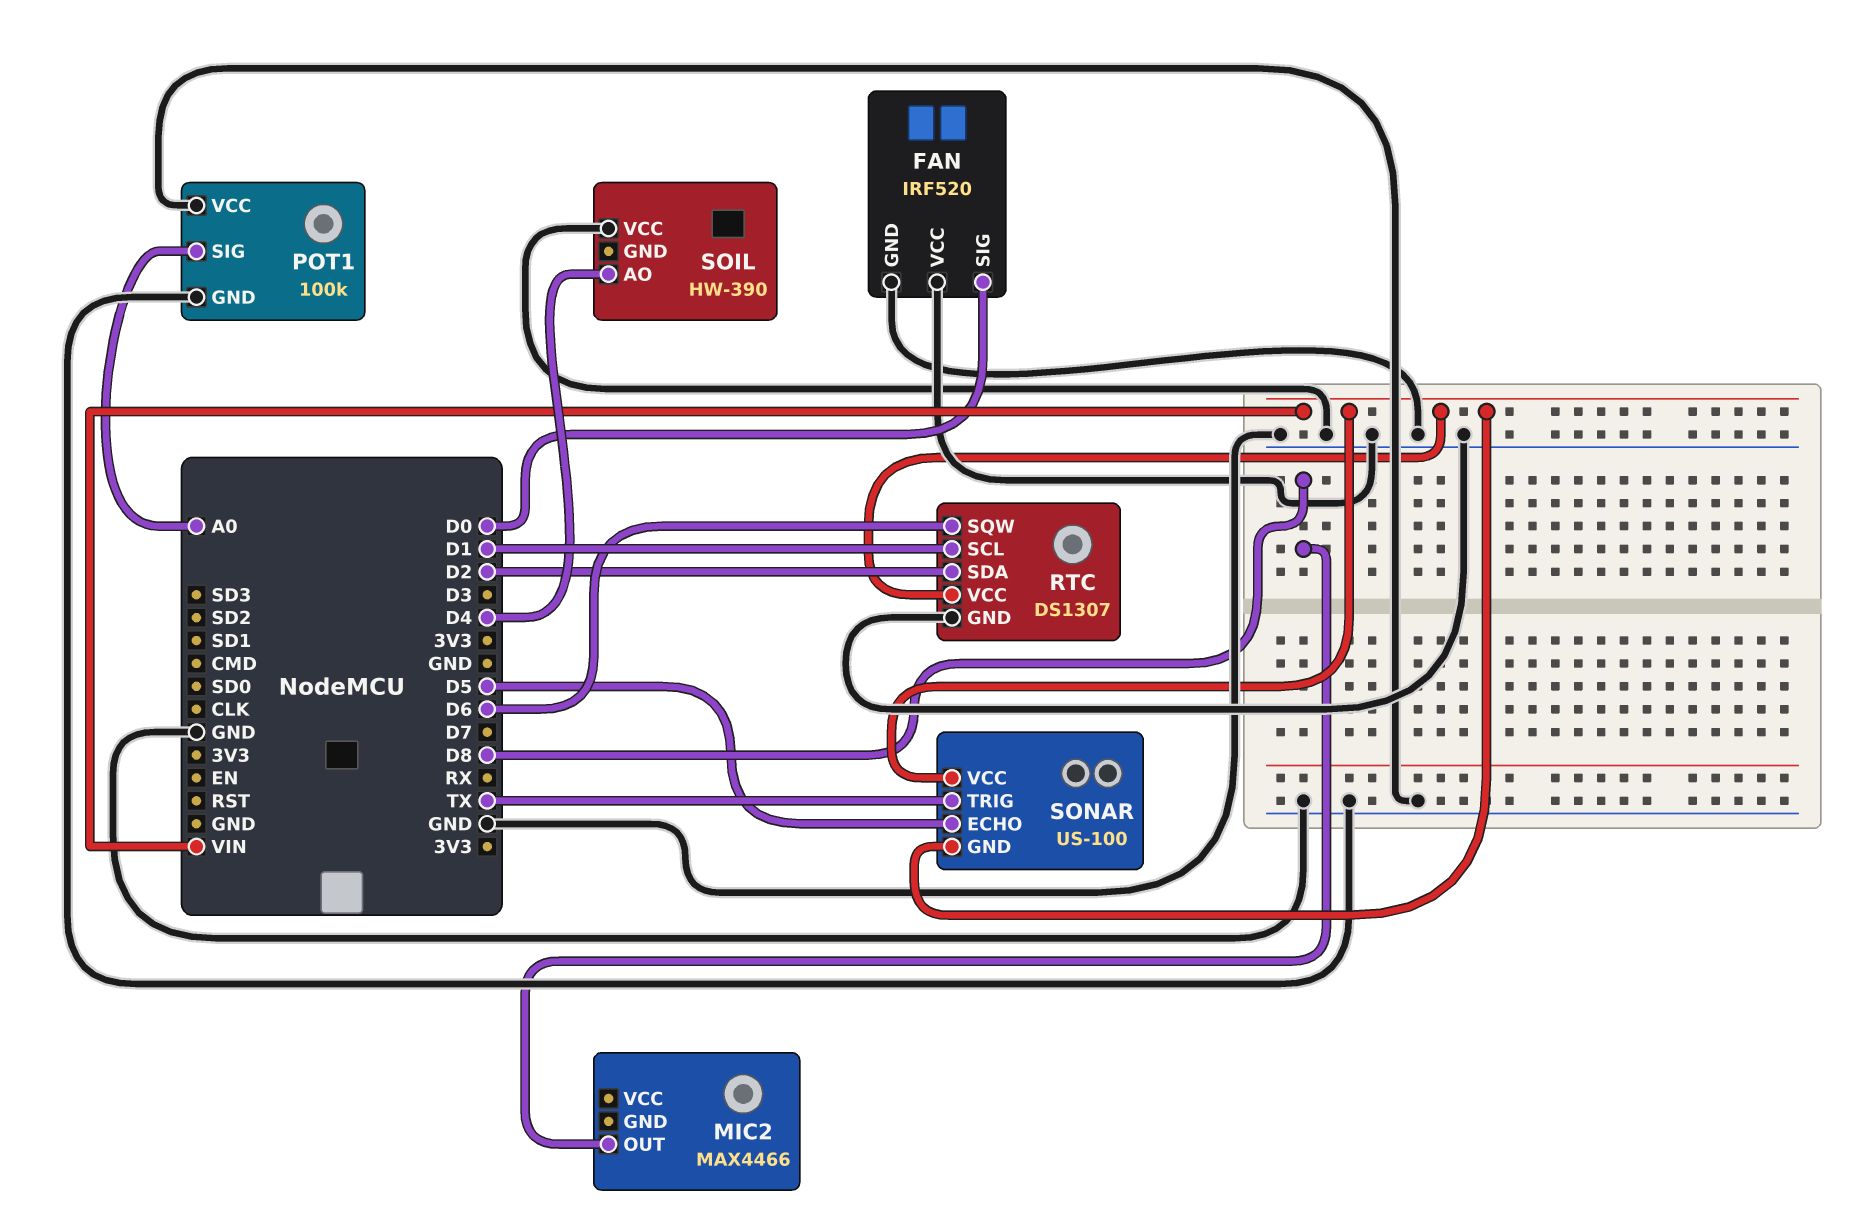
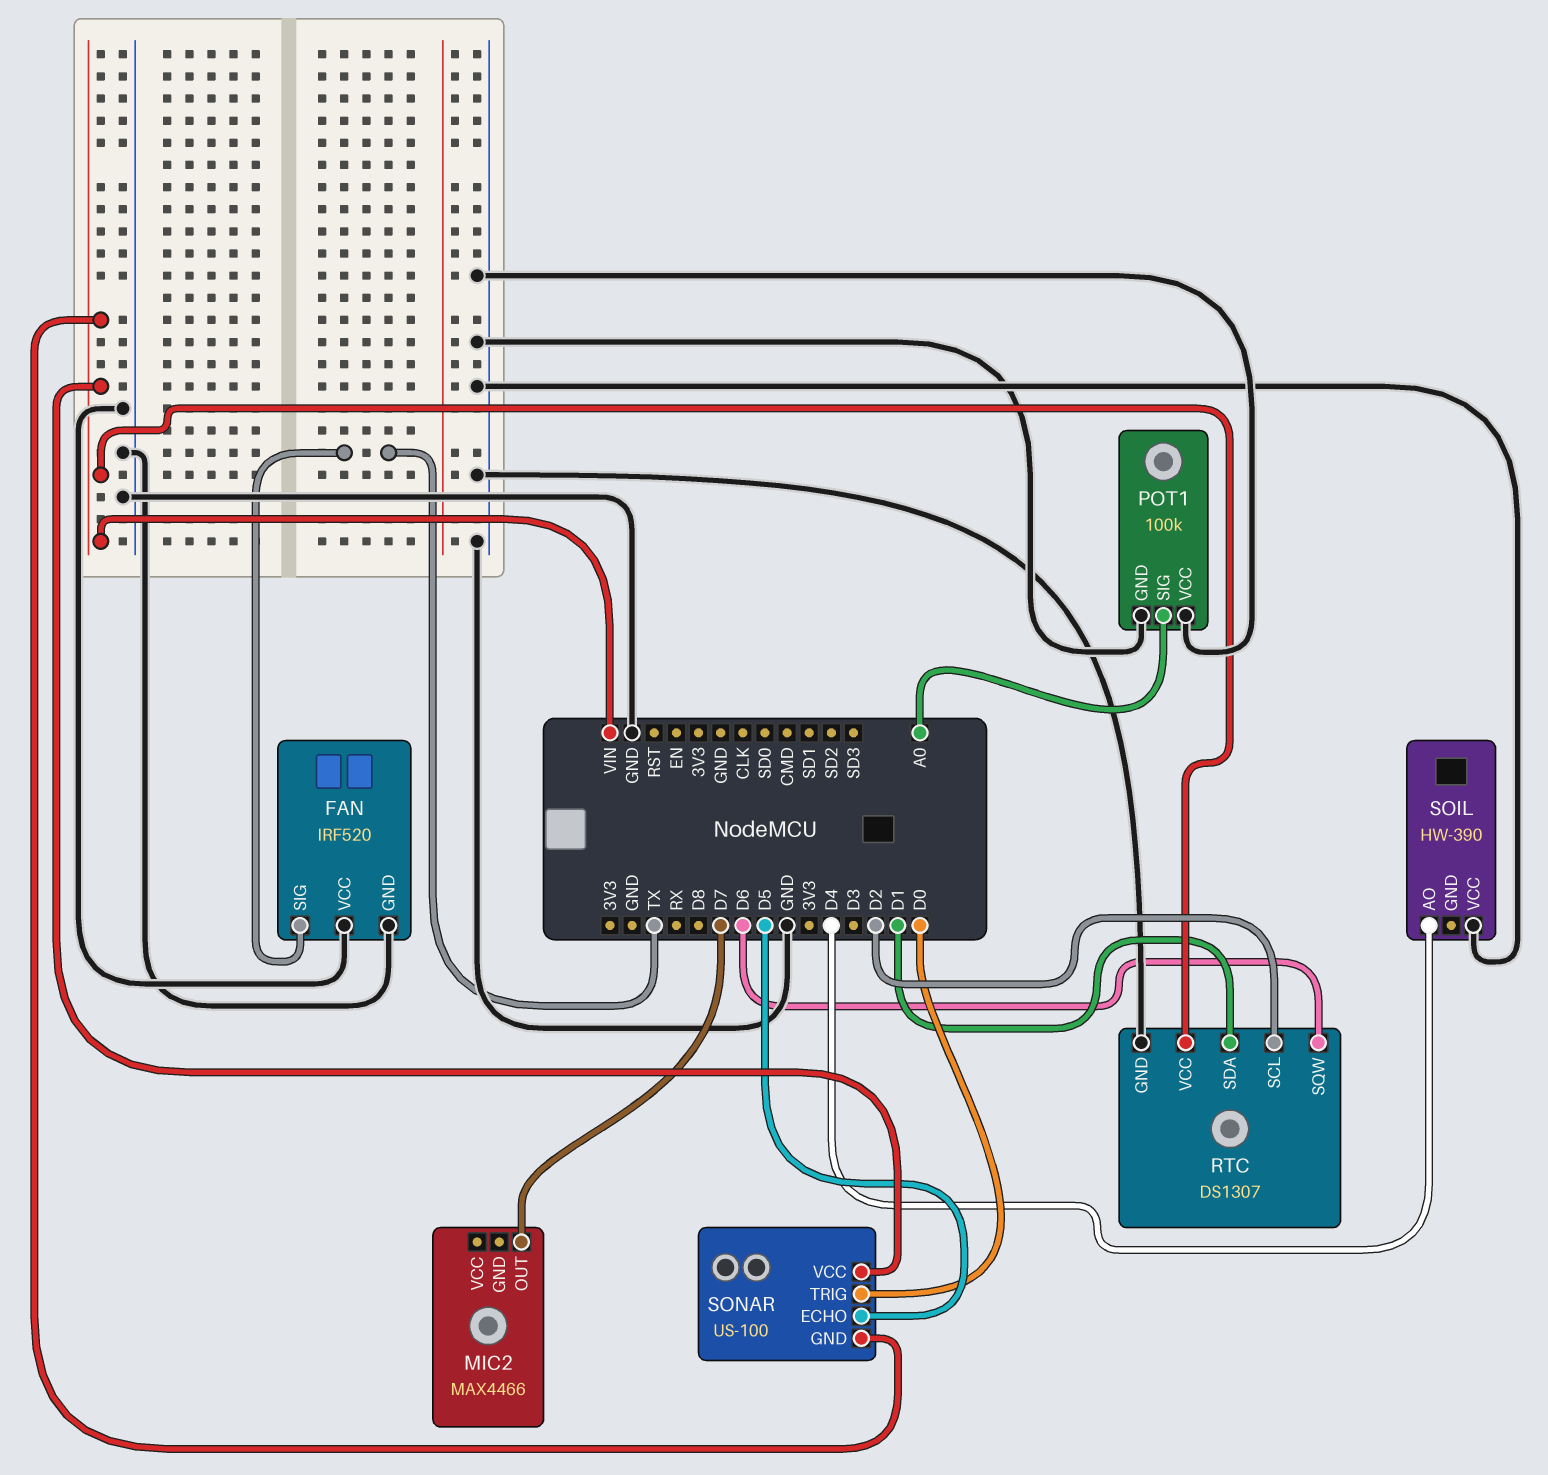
FAN pin SIG: D0 -> TX
MIC2 pin OUT: D8 -> D7
RTC pin SCL: D1 -> D2
RTC pin SDA: D2 -> D1
SONAR pin TRIG: TX -> D0

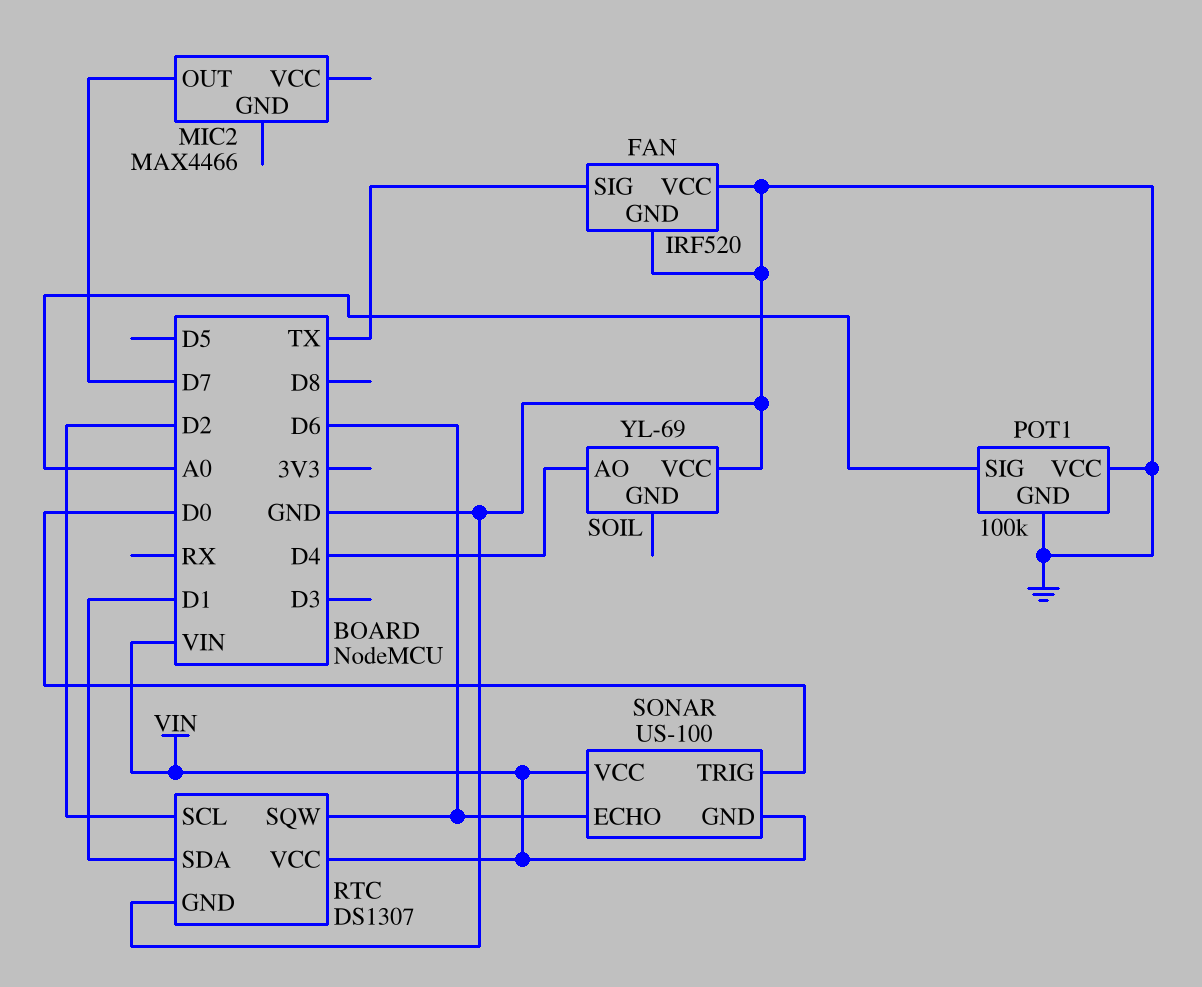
SOIL: HW-390 -> YL-69
SONAR pin ECHO: D5 -> D6

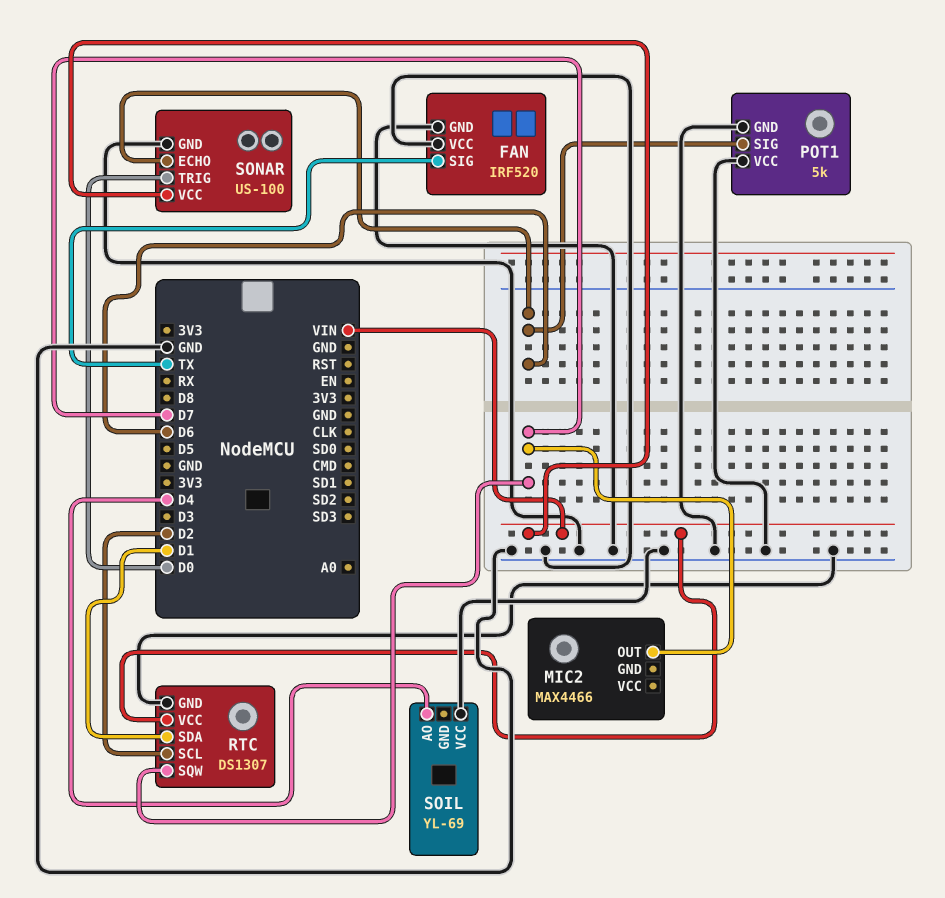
POT1: 100k -> 5k
POT1 pin SIG: A0 -> D6
RTC pin SQW: D6 -> D7
SONAR pin GND: VIN -> GND

